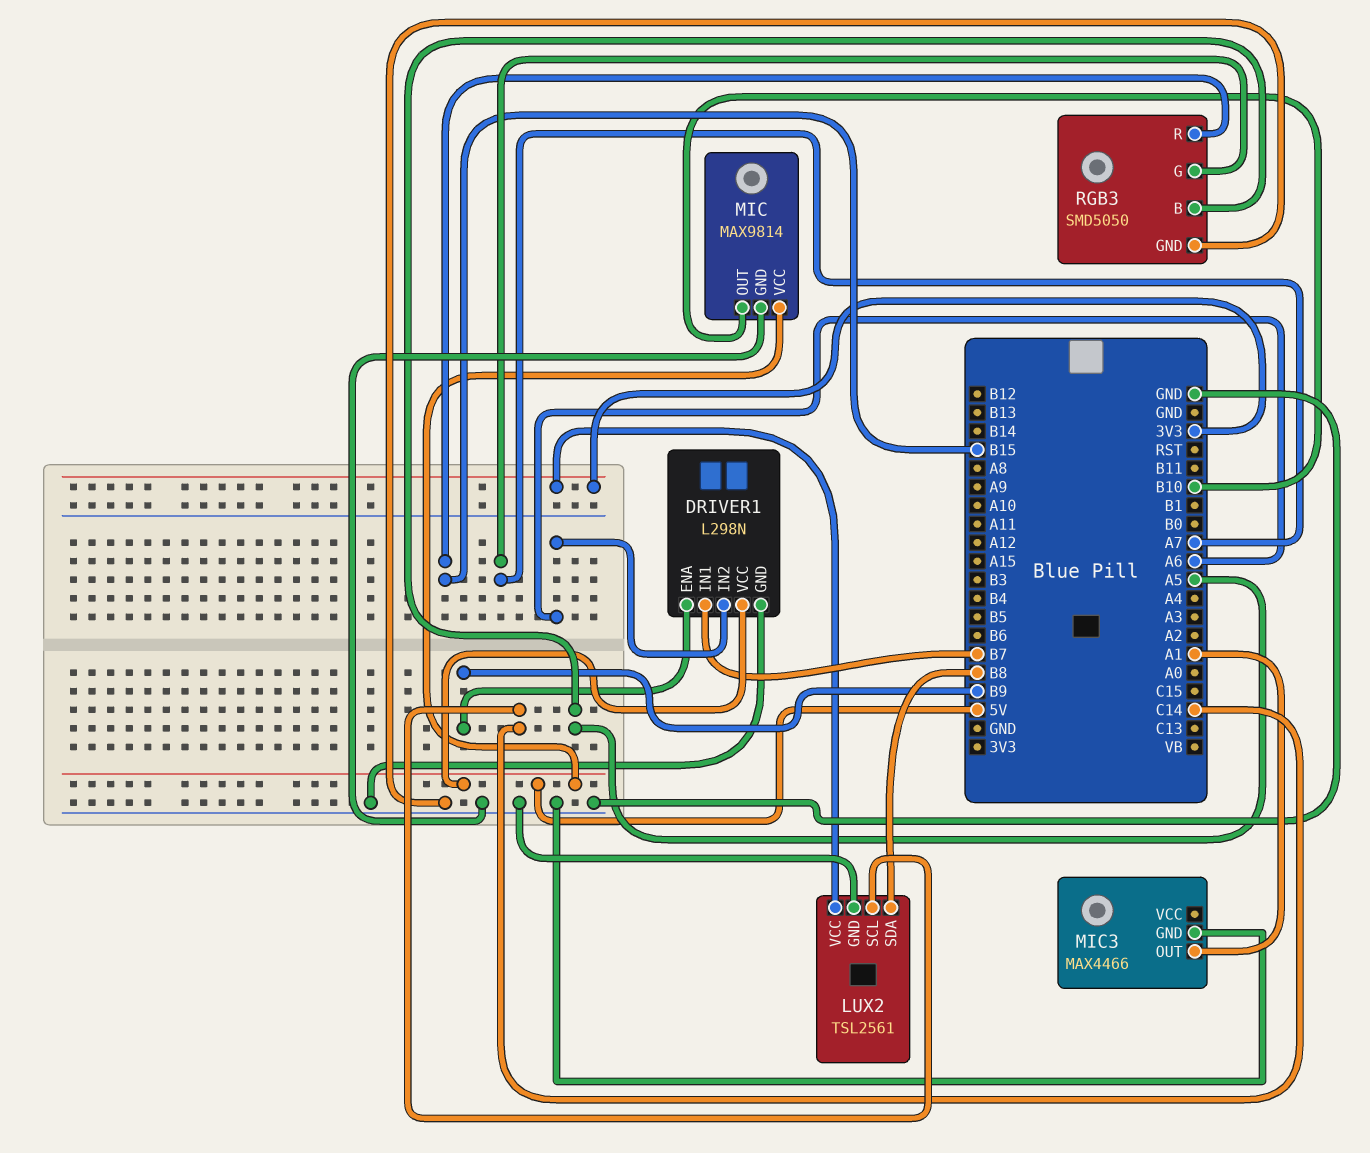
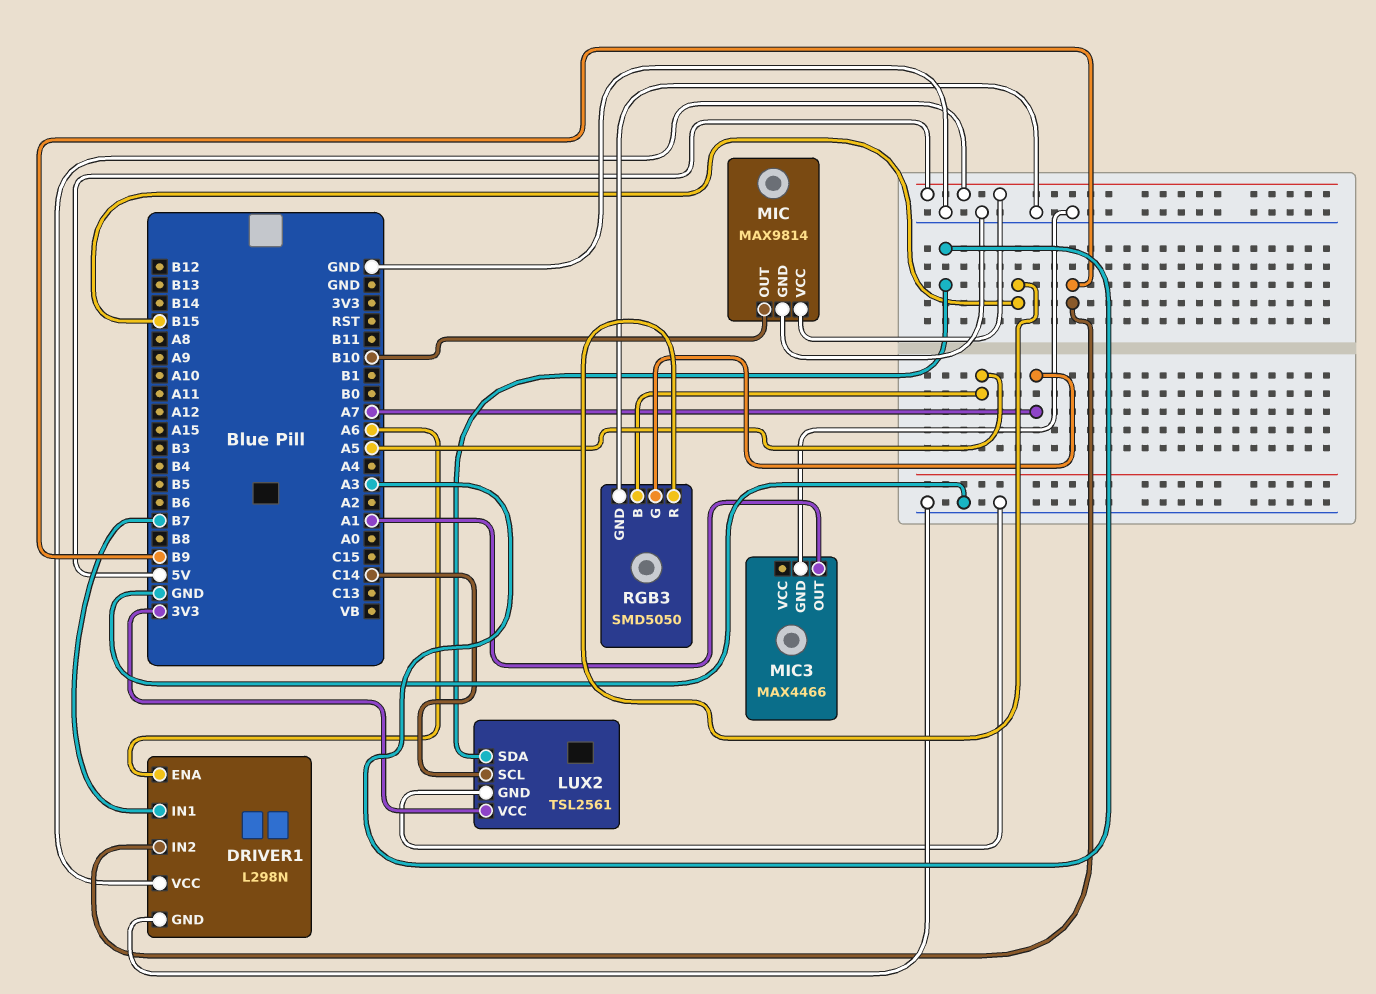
DRIVER1 pin ENA: B9 -> A6
DRIVER1 pin IN2: A6 -> B9
LUX2 pin SDA: B8 -> A3

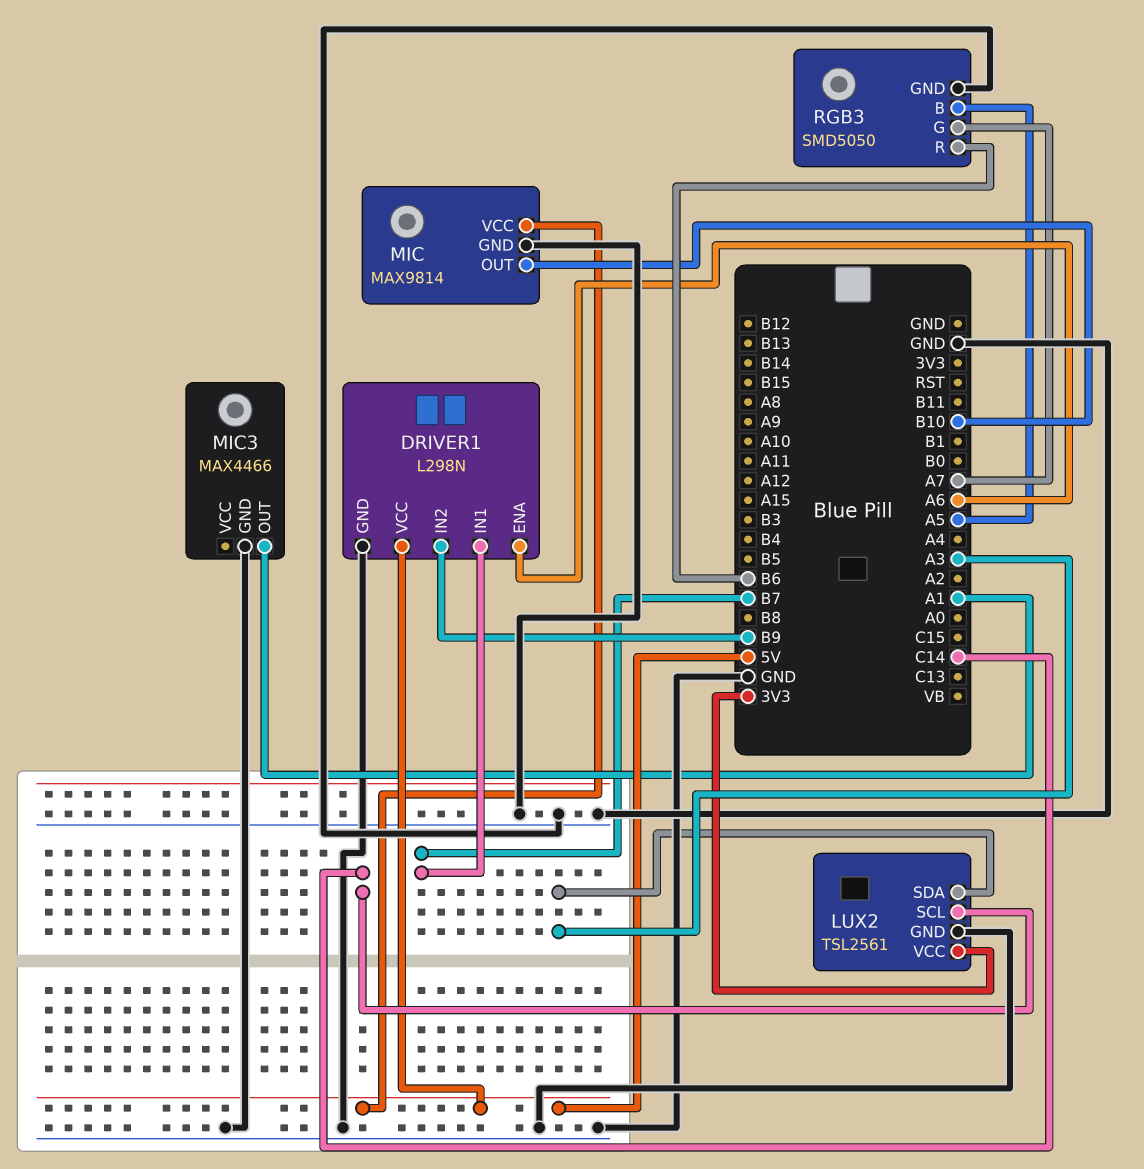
RGB3 pin R: B15 -> B6

